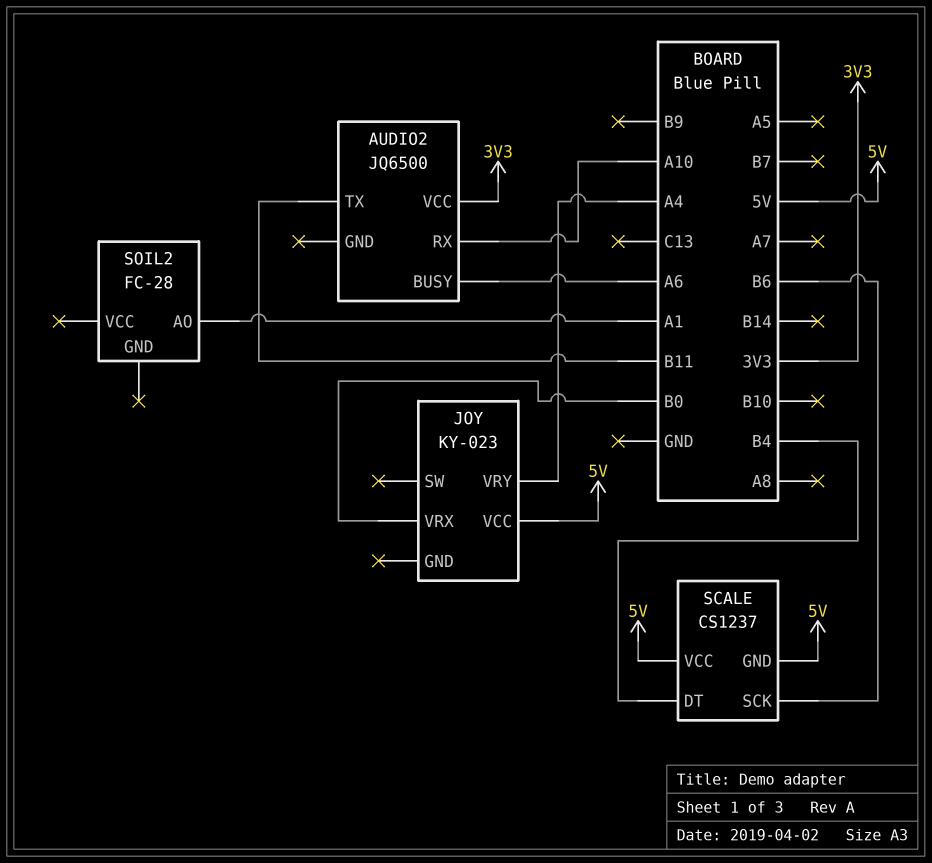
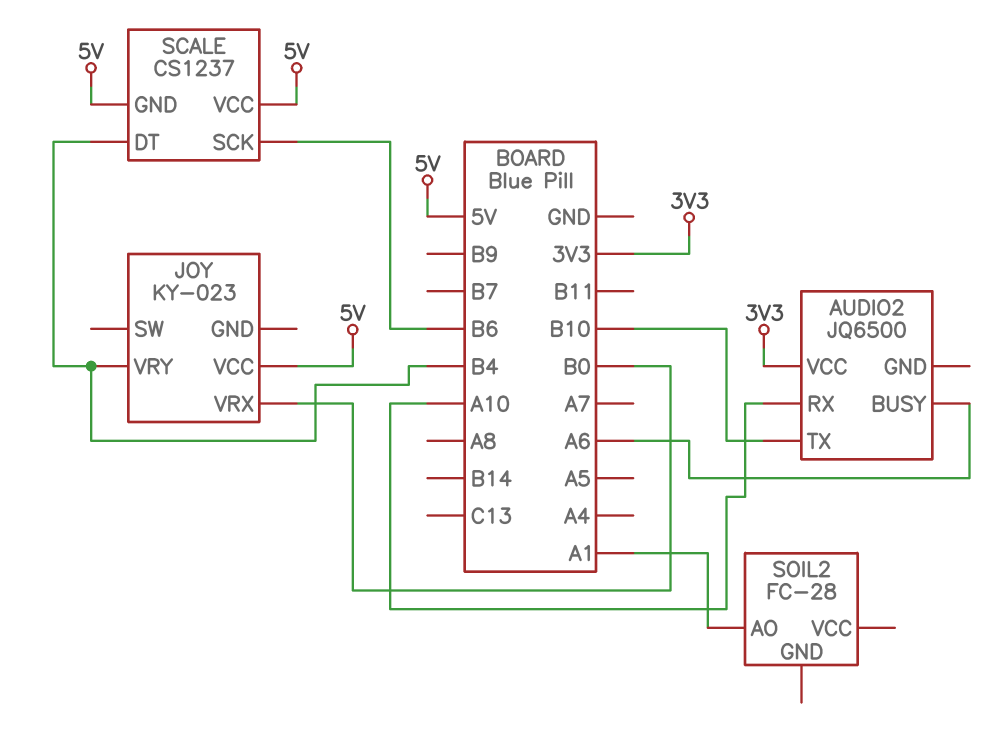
AUDIO2 pin TX: B11 -> B10
JOY pin VRY: A4 -> B4

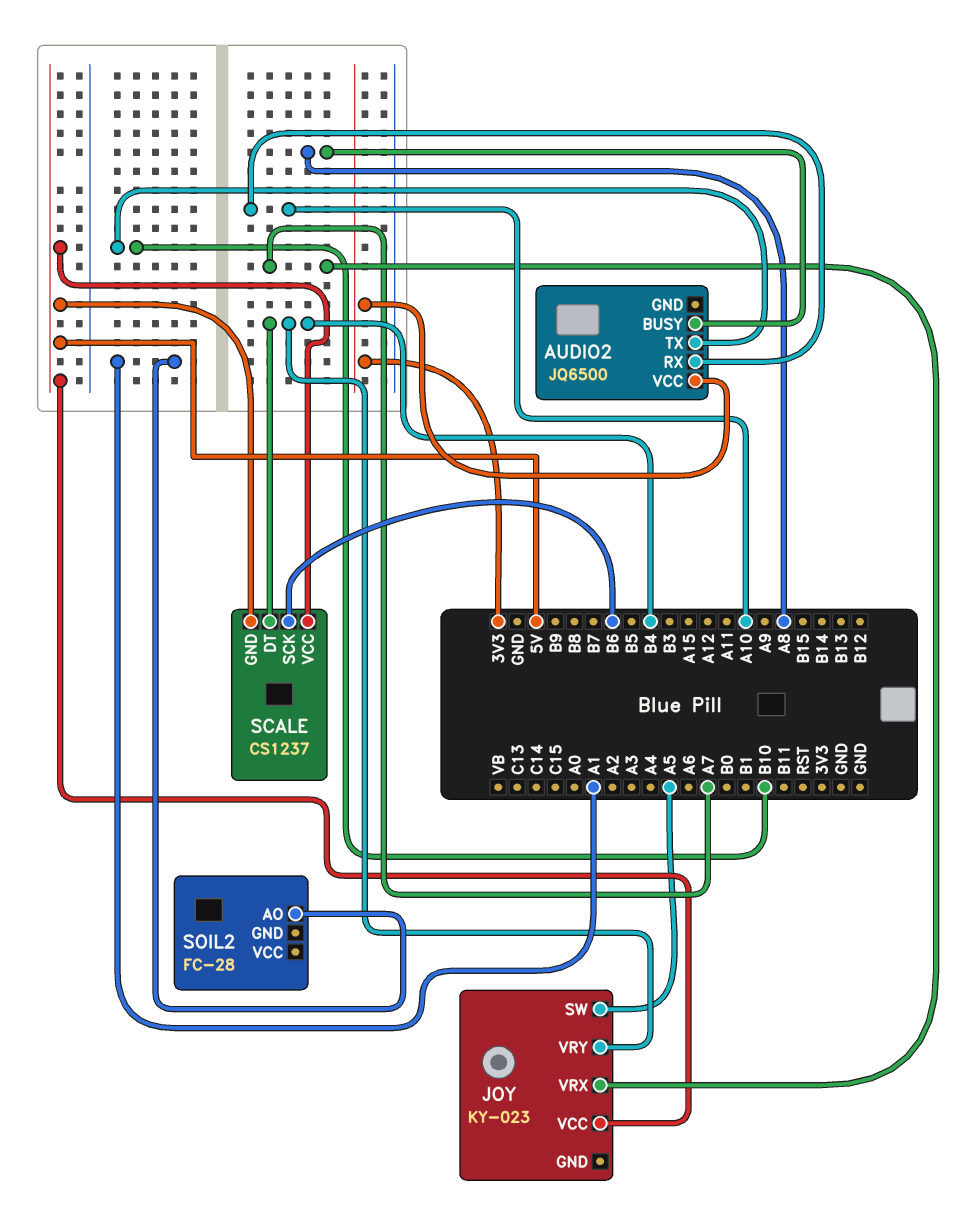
AUDIO2 pin BUSY: A6 -> A8
JOY pin SW: none -> A5
JOY pin VRX: B0 -> A7

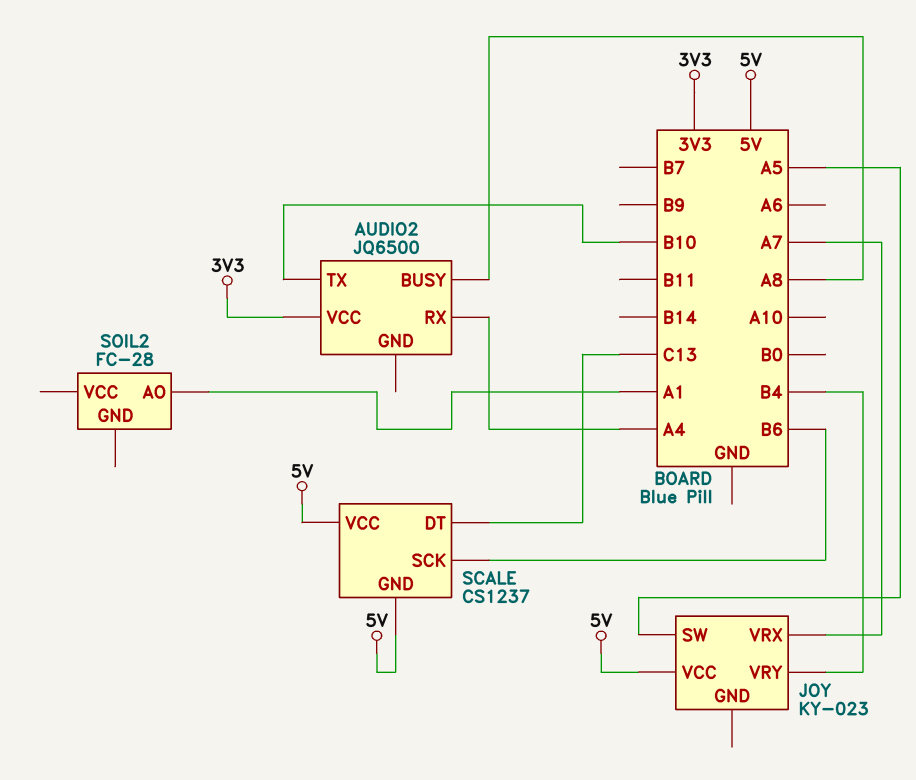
AUDIO2 pin RX: A10 -> A4
SCALE pin DT: B4 -> C13

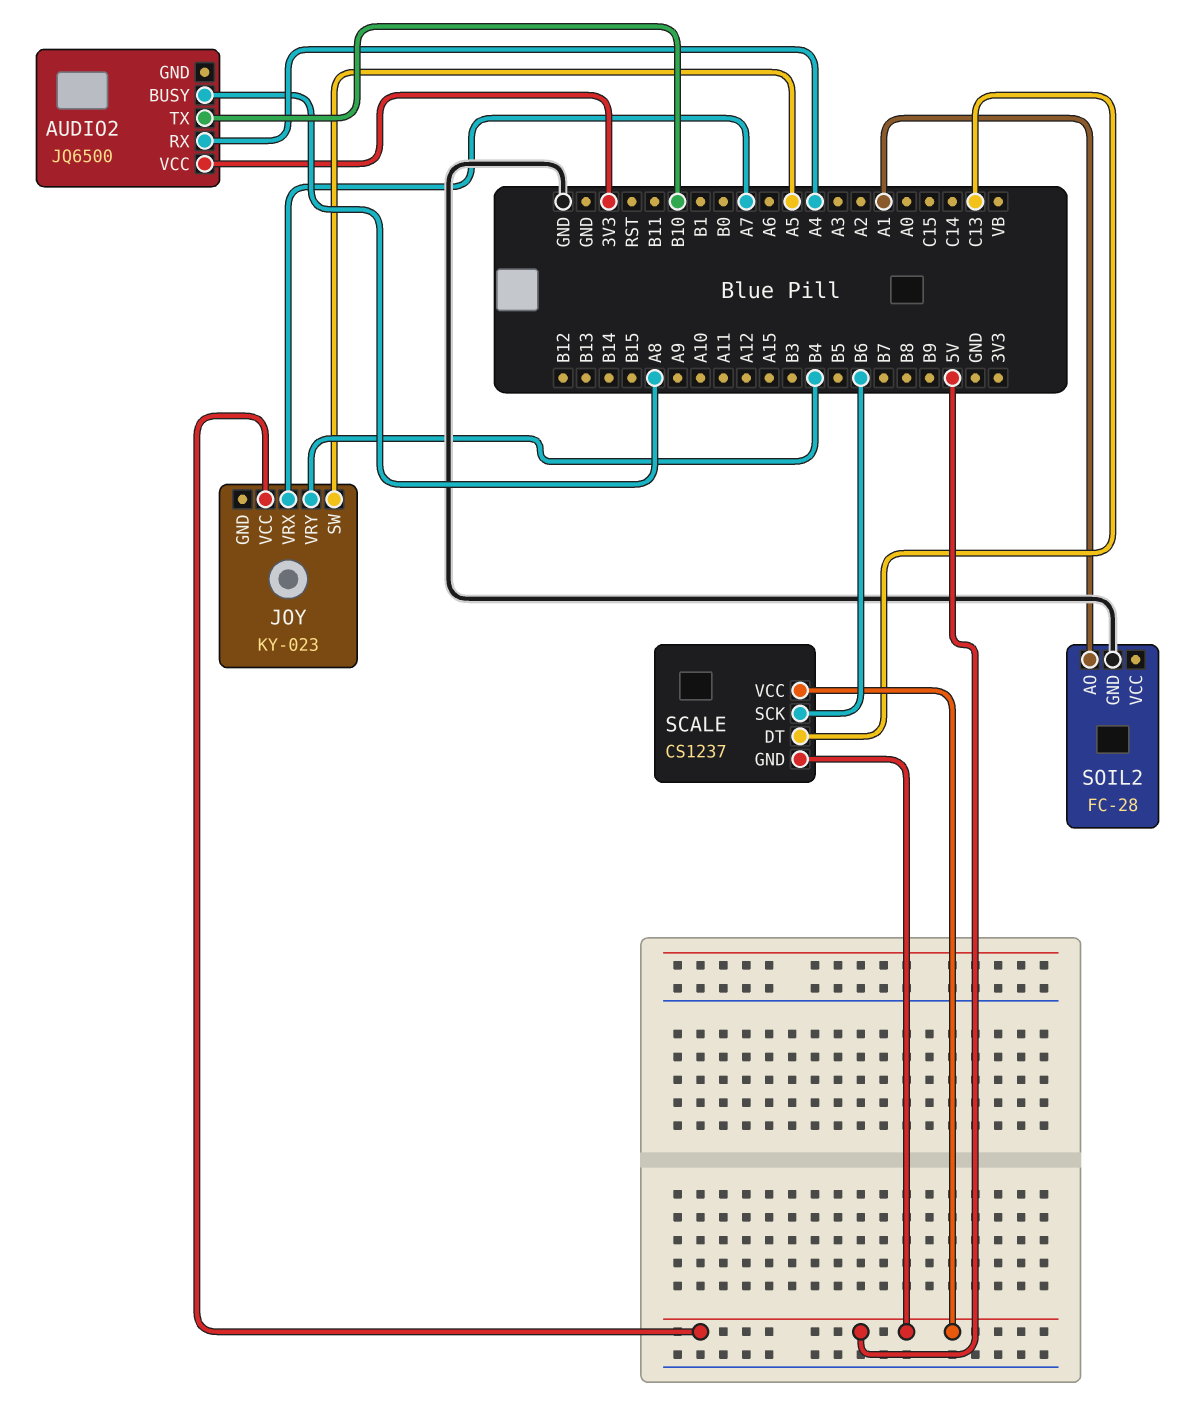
SOIL2 pin GND: none -> GND

